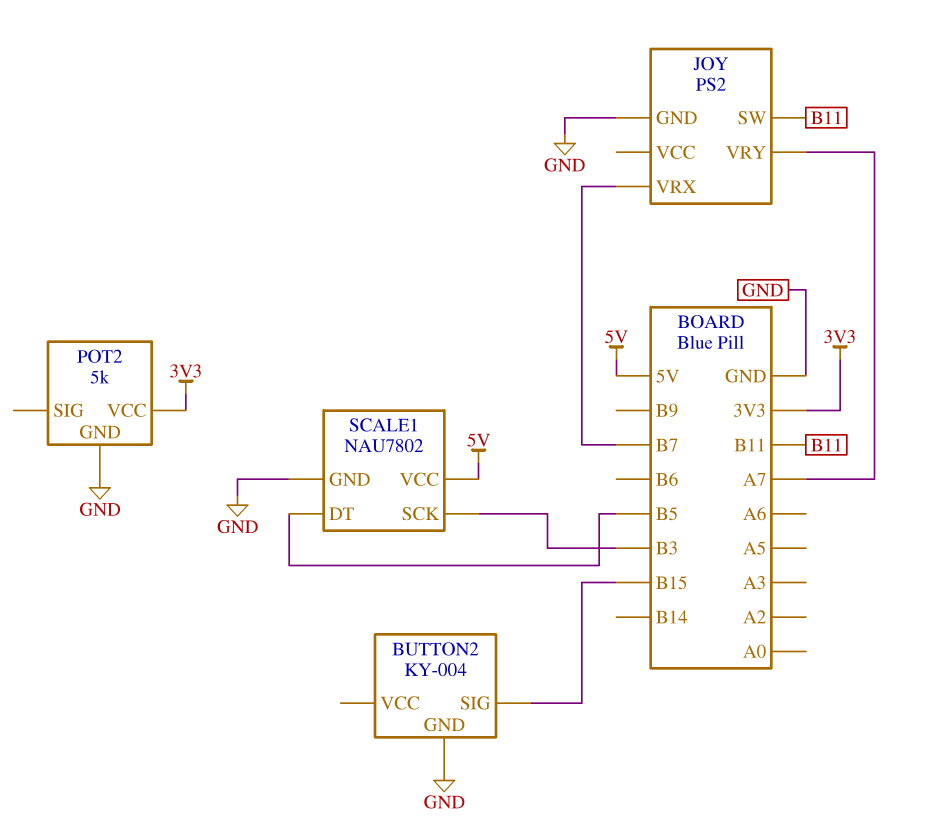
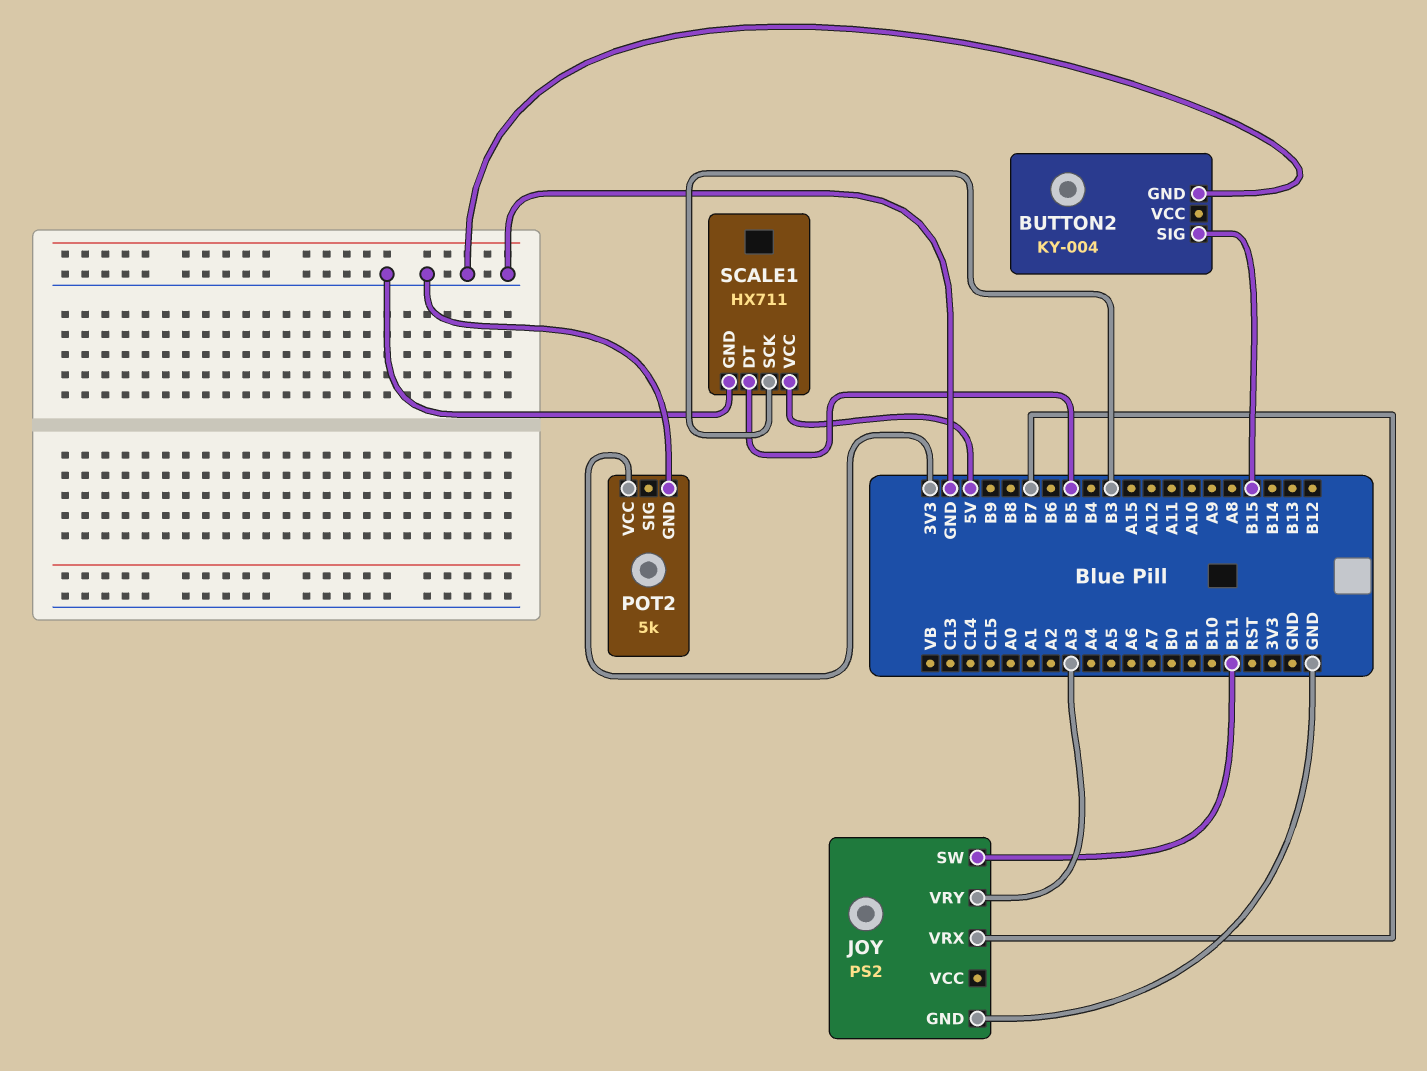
JOY pin VRY: A7 -> A3
SCALE1: NAU7802 -> HX711

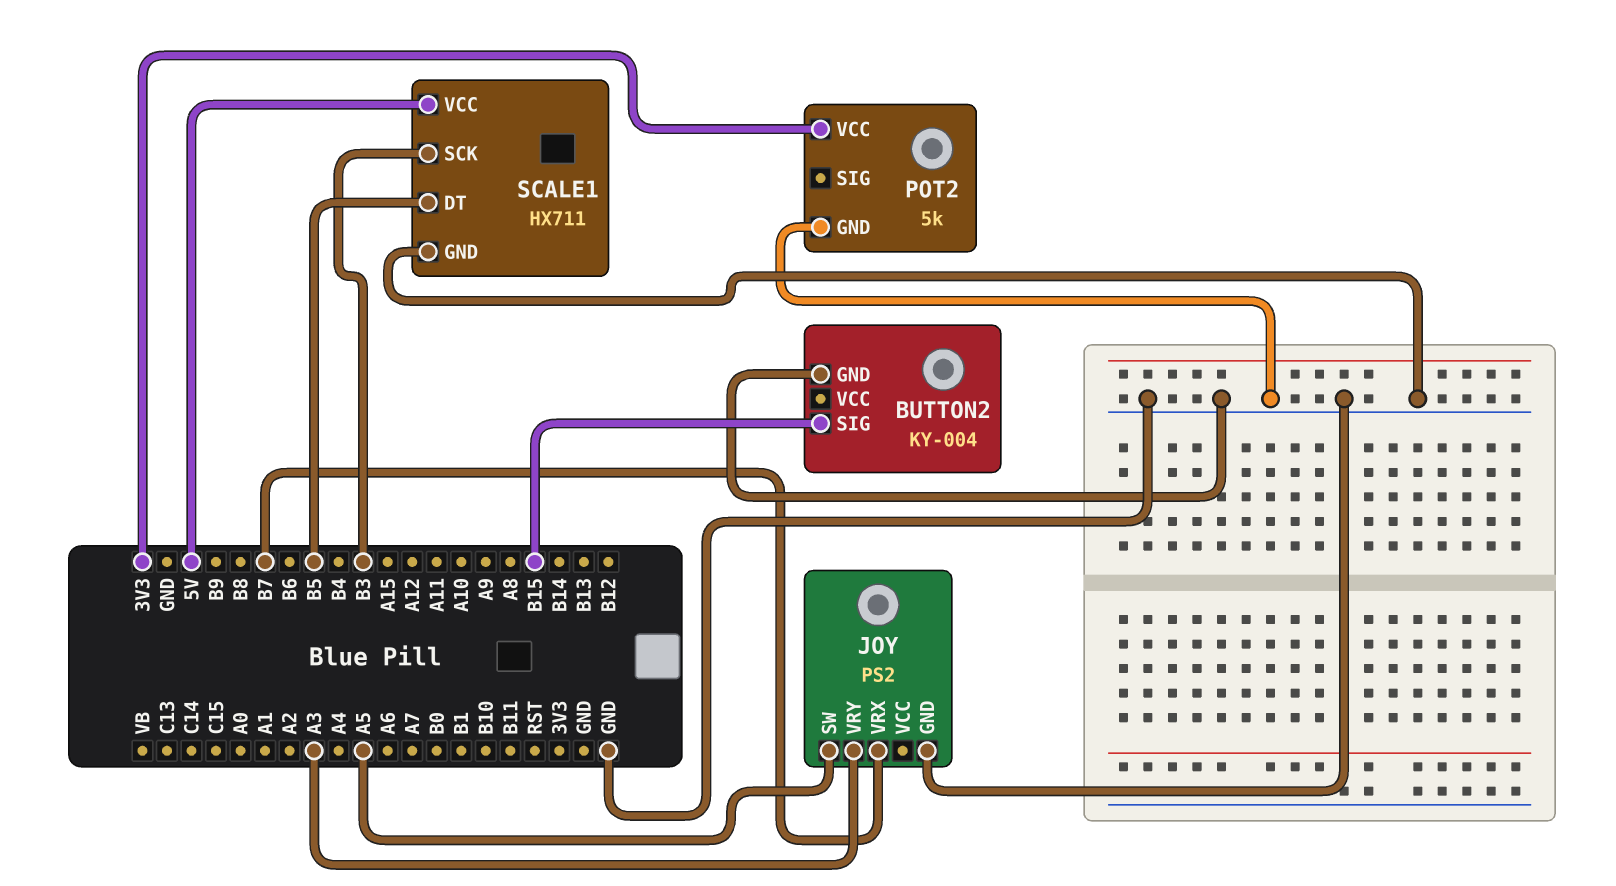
JOY pin SW: B11 -> A5

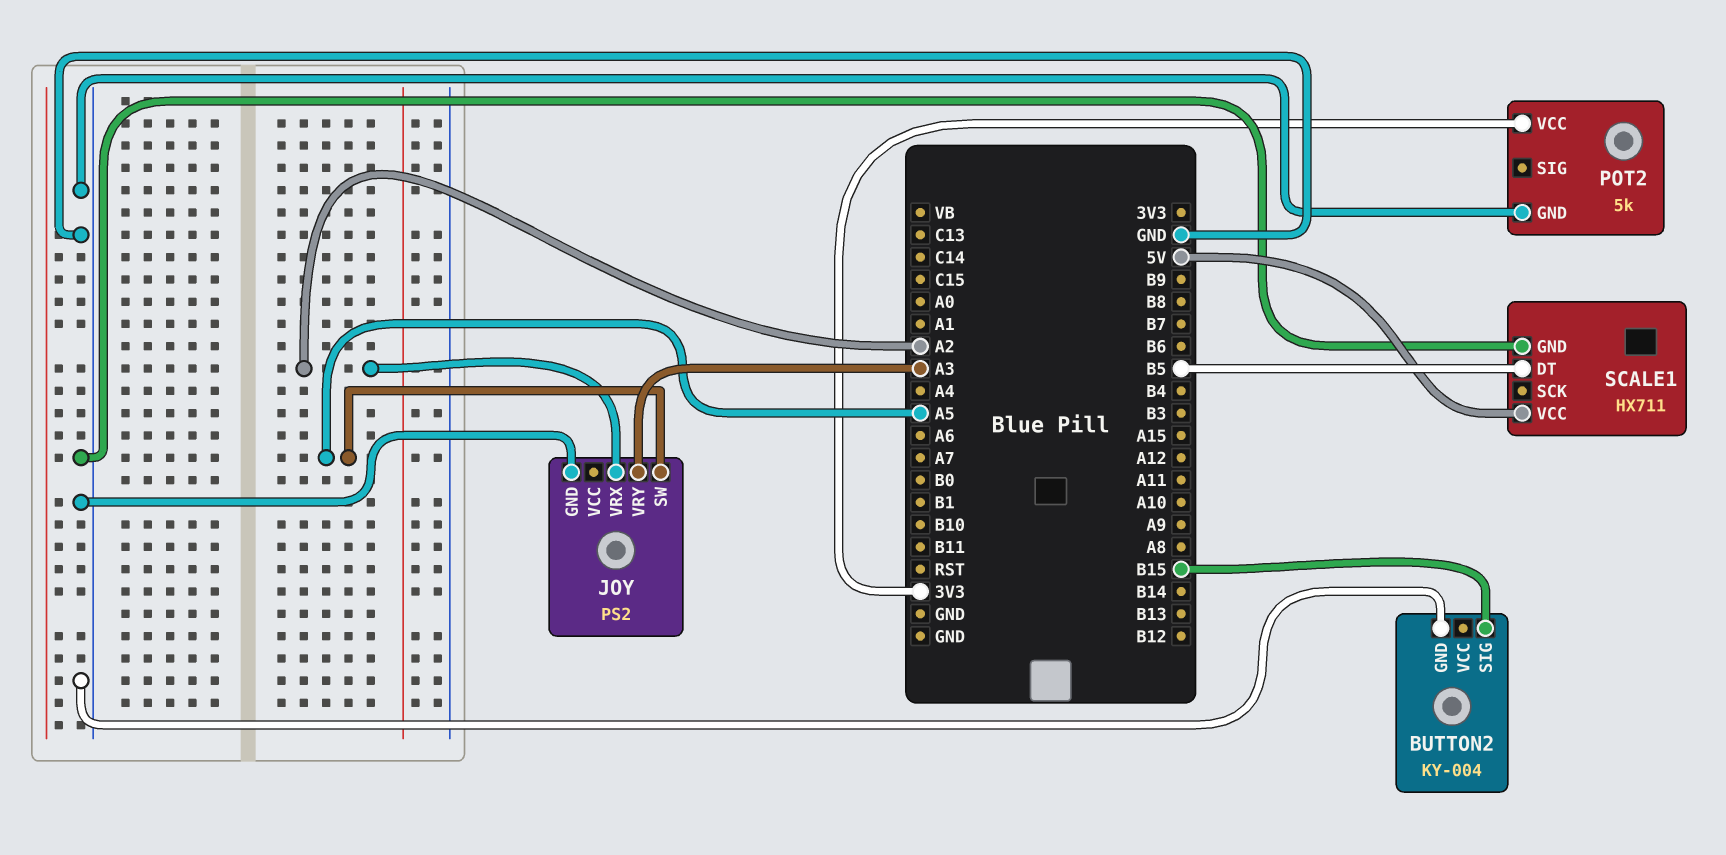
JOY pin VRX: B7 -> A2
SCALE1 pin SCK: B3 -> none

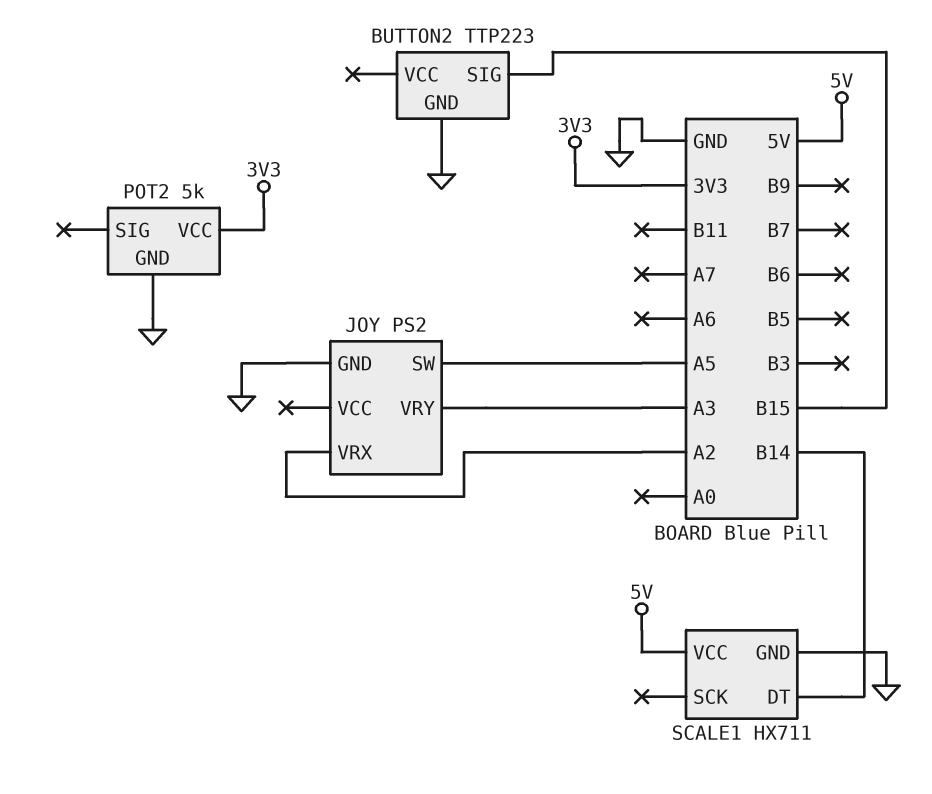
BUTTON2: KY-004 -> TTP223
SCALE1 pin DT: B5 -> B14

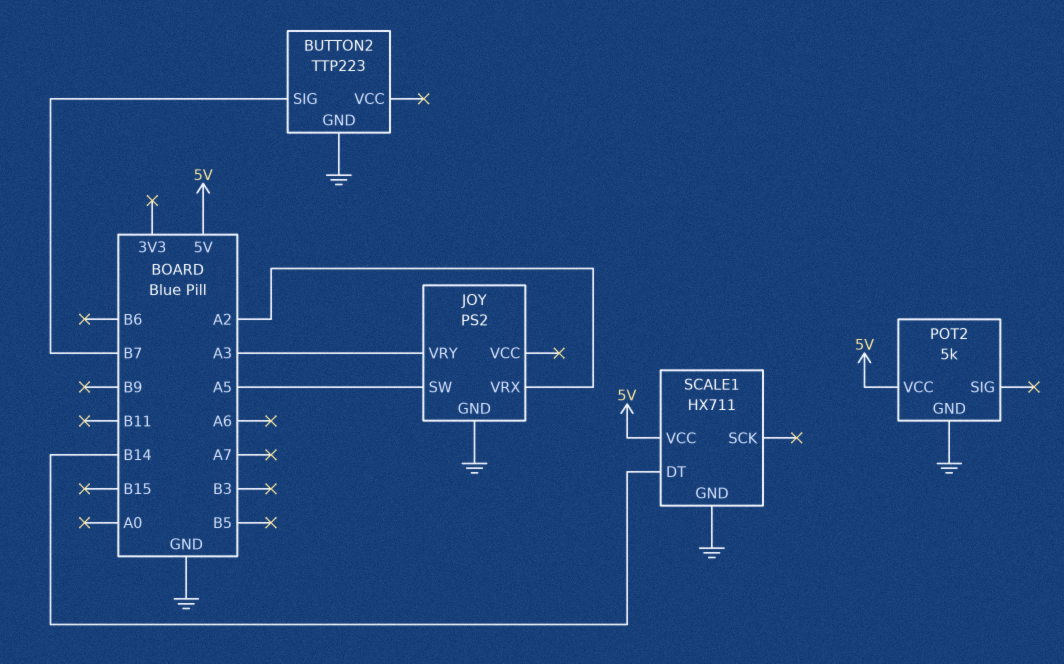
BUTTON2 pin SIG: B15 -> B7
POT2 pin VCC: 3V3 -> 5V

